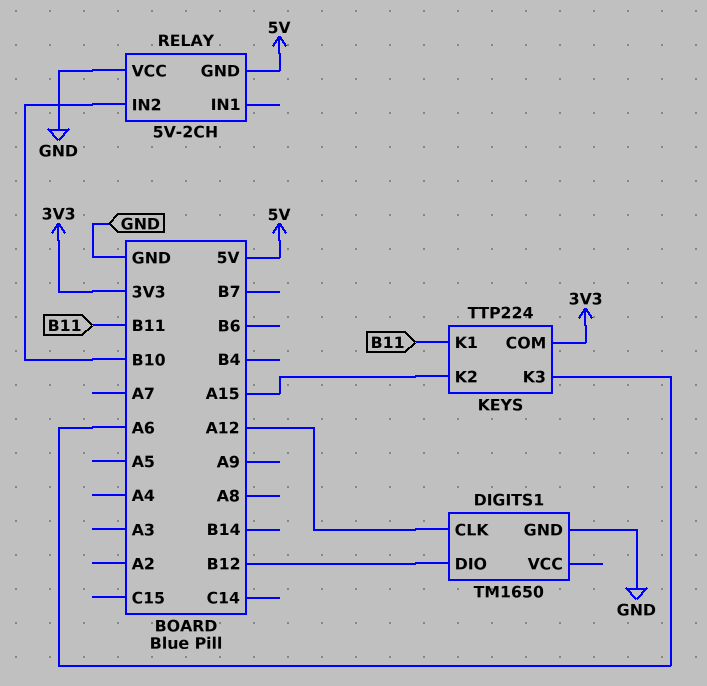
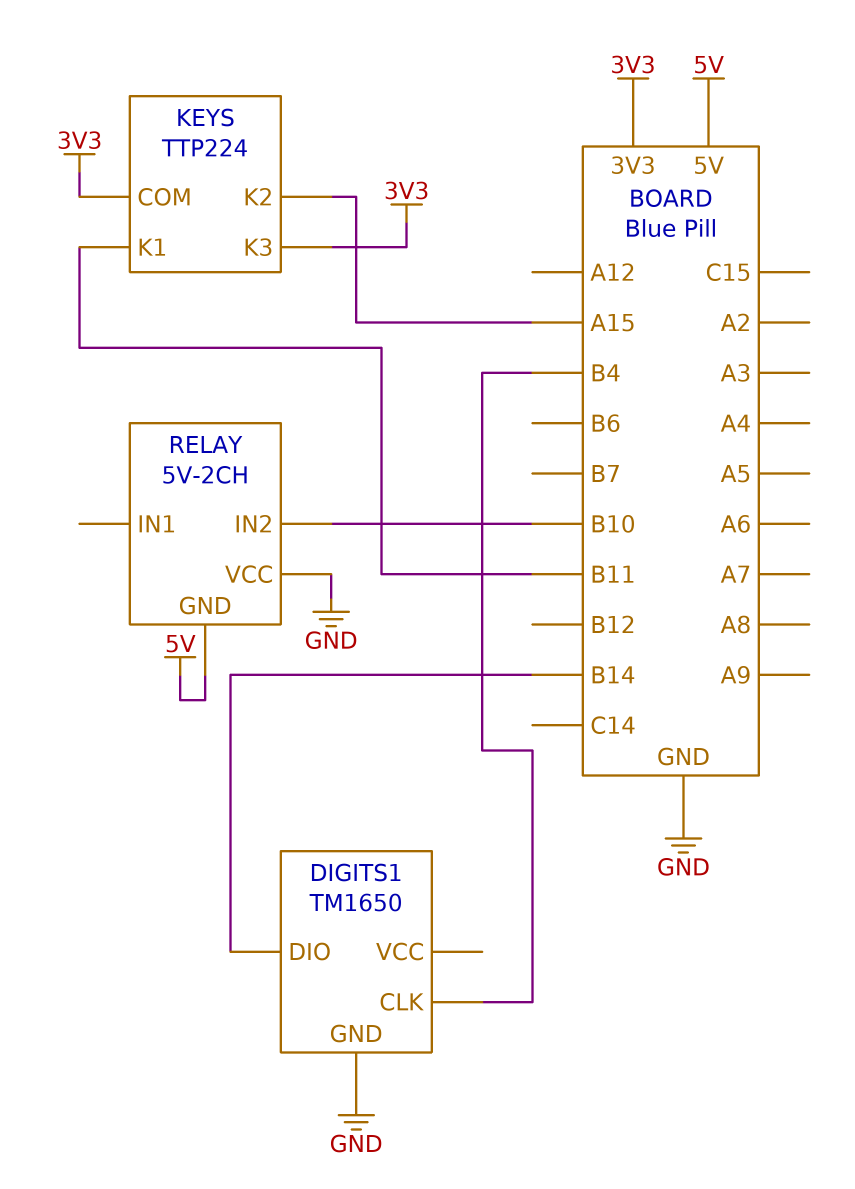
DIGITS1 pin CLK: A12 -> B4
DIGITS1 pin DIO: B12 -> B14
KEYS pin K3: A6 -> 3V3

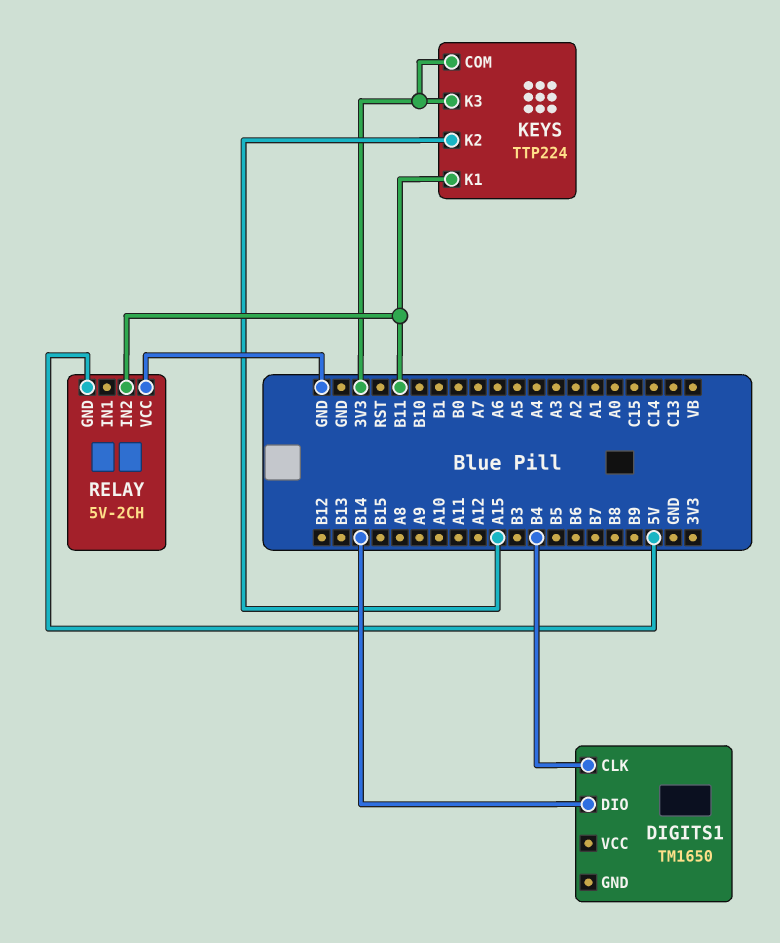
DIGITS1 pin GND: GND -> none
RELAY pin IN2: B10 -> B11

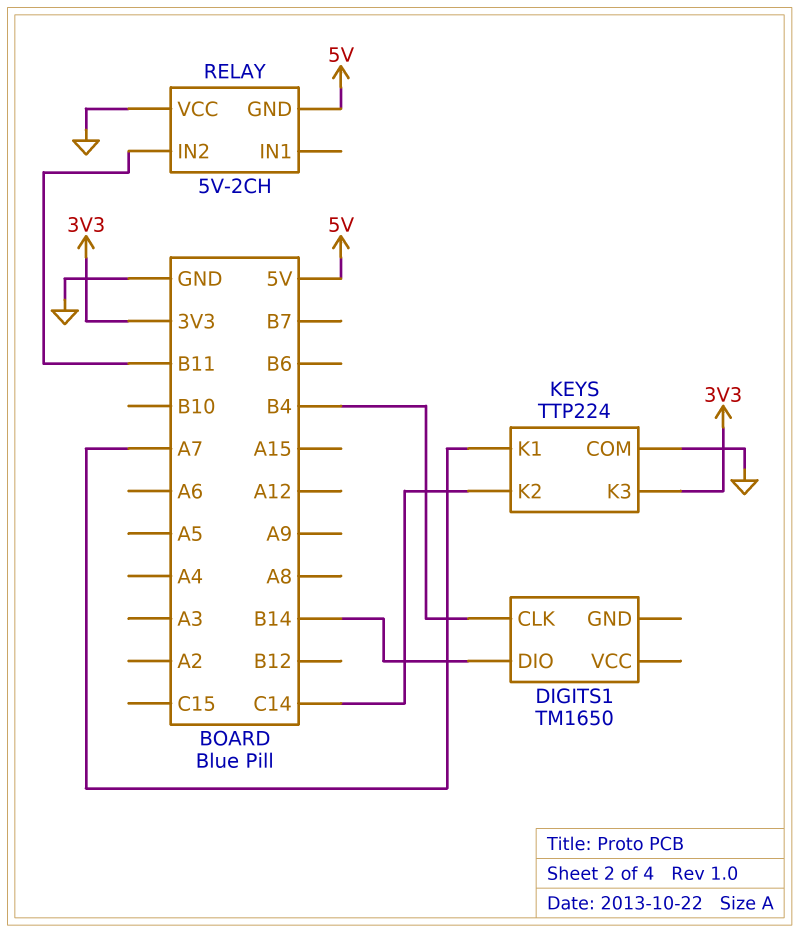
KEYS pin COM: 3V3 -> GND
KEYS pin K1: B11 -> A7
KEYS pin K2: A15 -> C14

